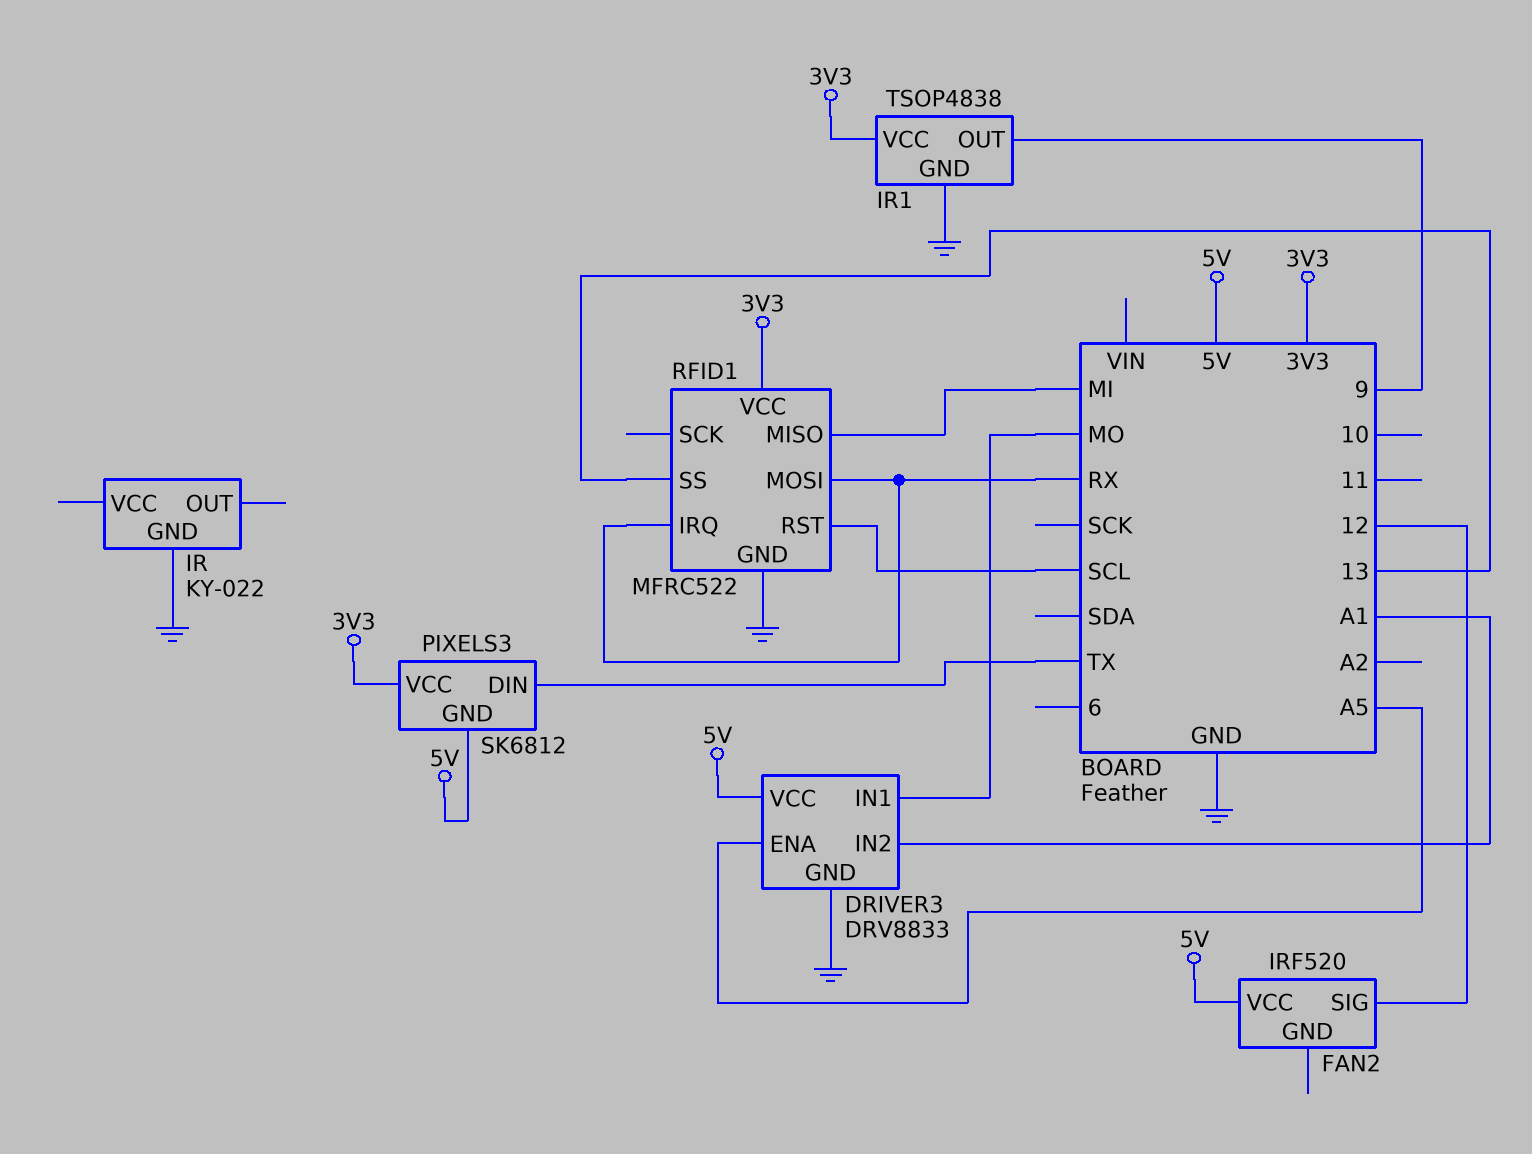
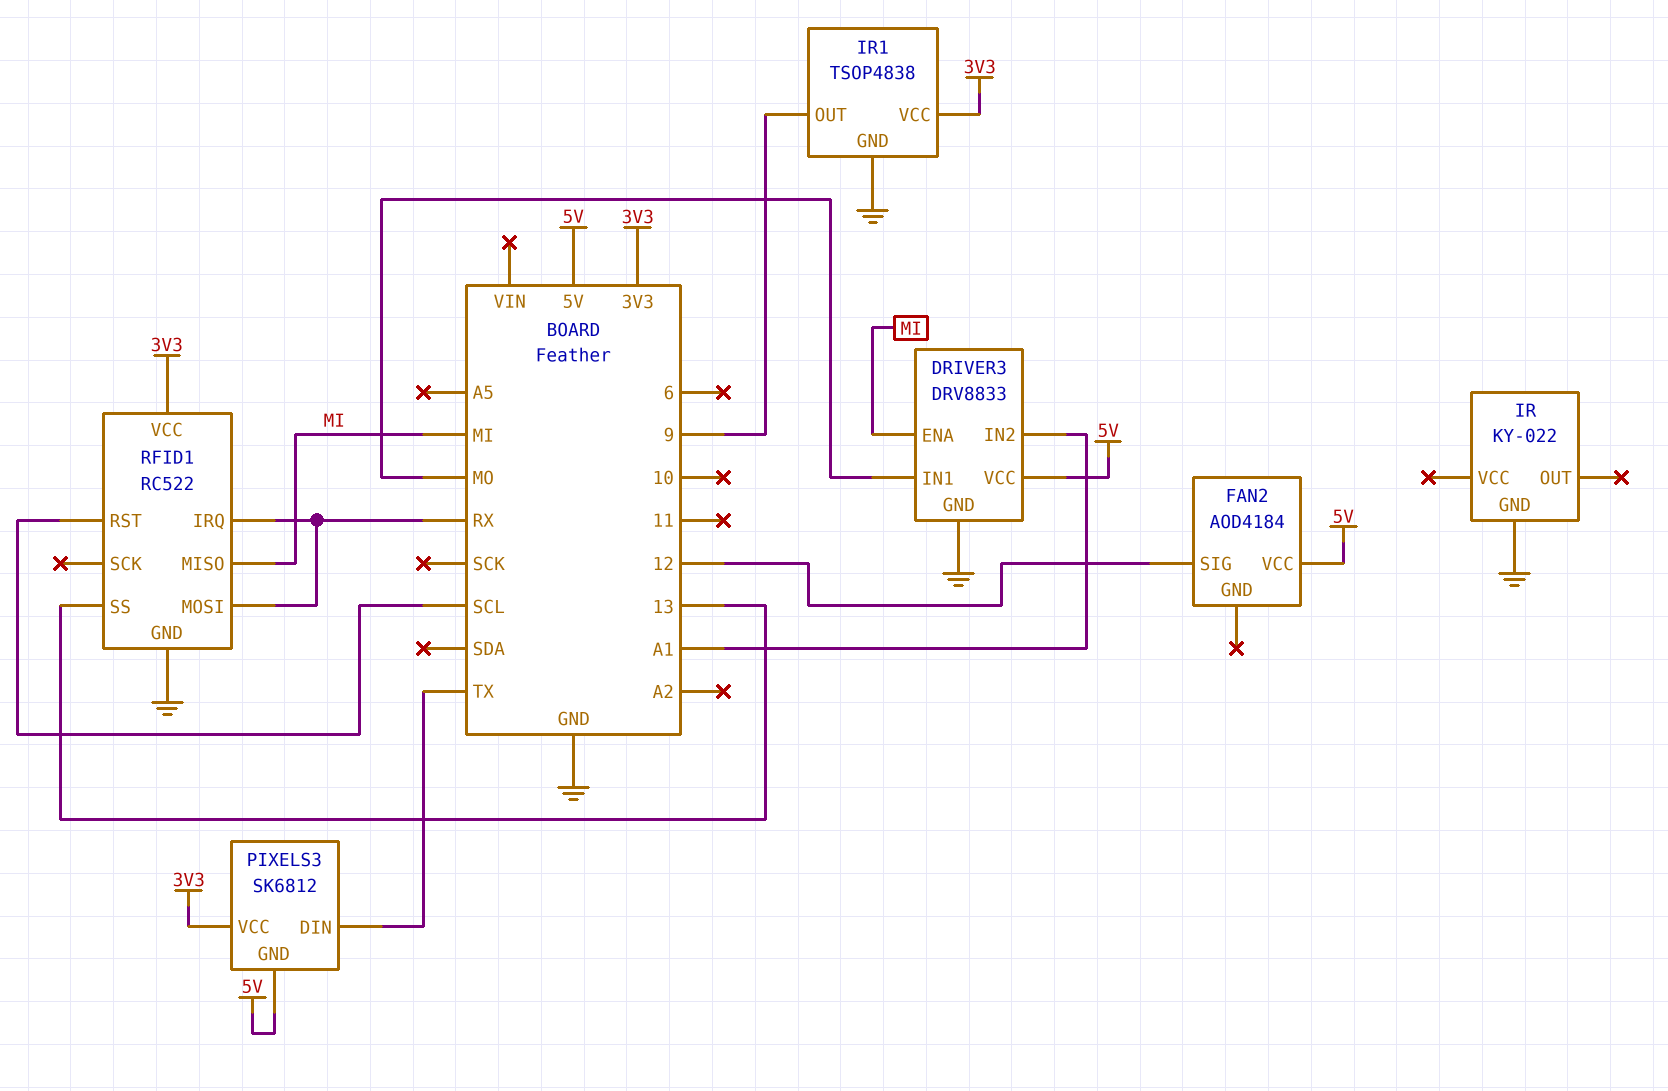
DRIVER3 pin ENA: A5 -> MI
FAN2: IRF520 -> AOD4184
RFID1: MFRC522 -> RC522

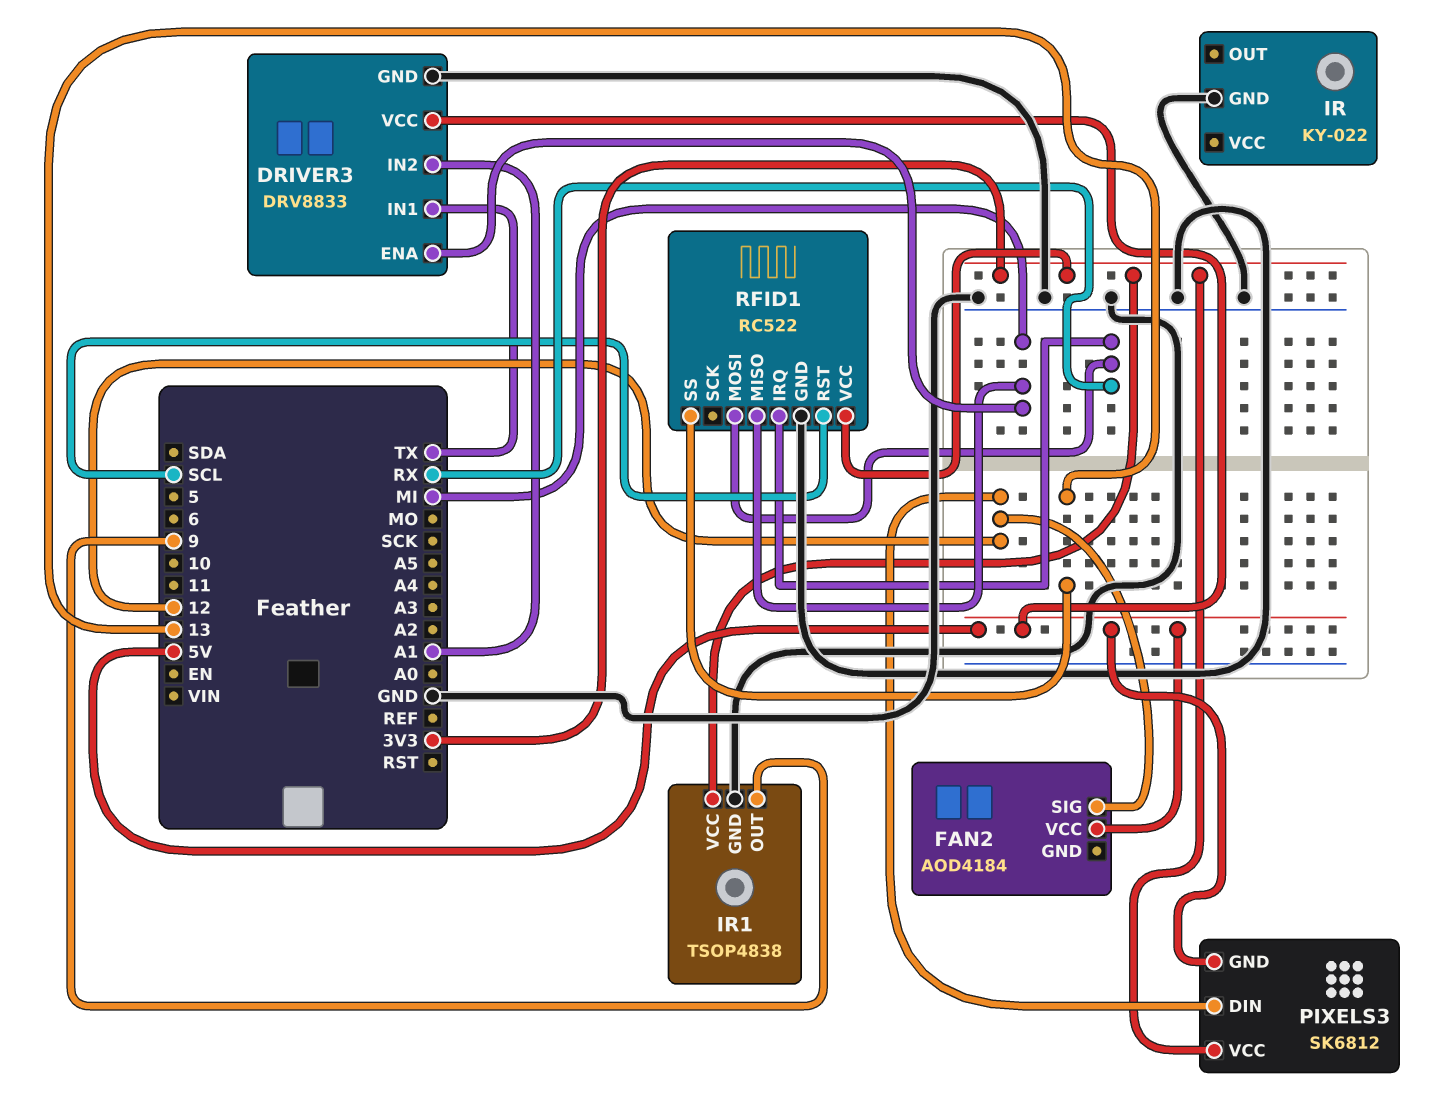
DRIVER3 pin IN1: MO -> TX
PIXELS3 pin DIN: TX -> 12

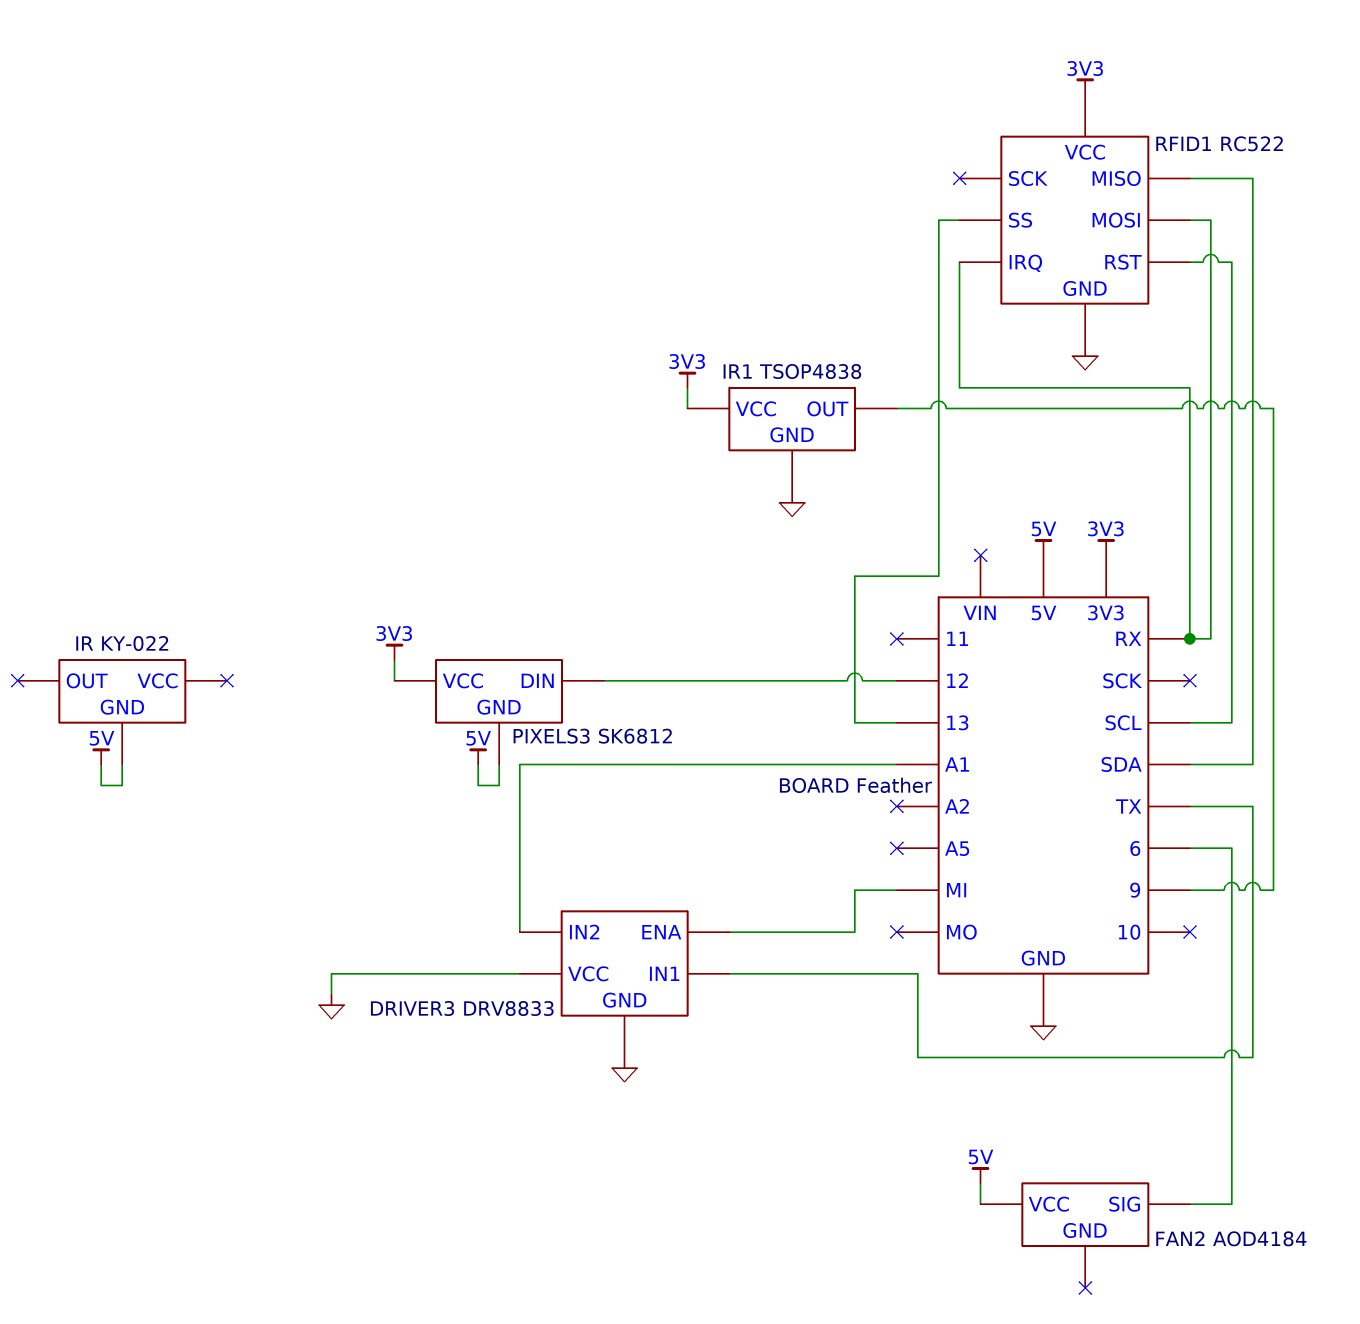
DRIVER3 pin VCC: 5V -> GND
FAN2 pin SIG: 12 -> 6
IR pin GND: GND -> 5V
RFID1 pin MISO: MI -> SDA

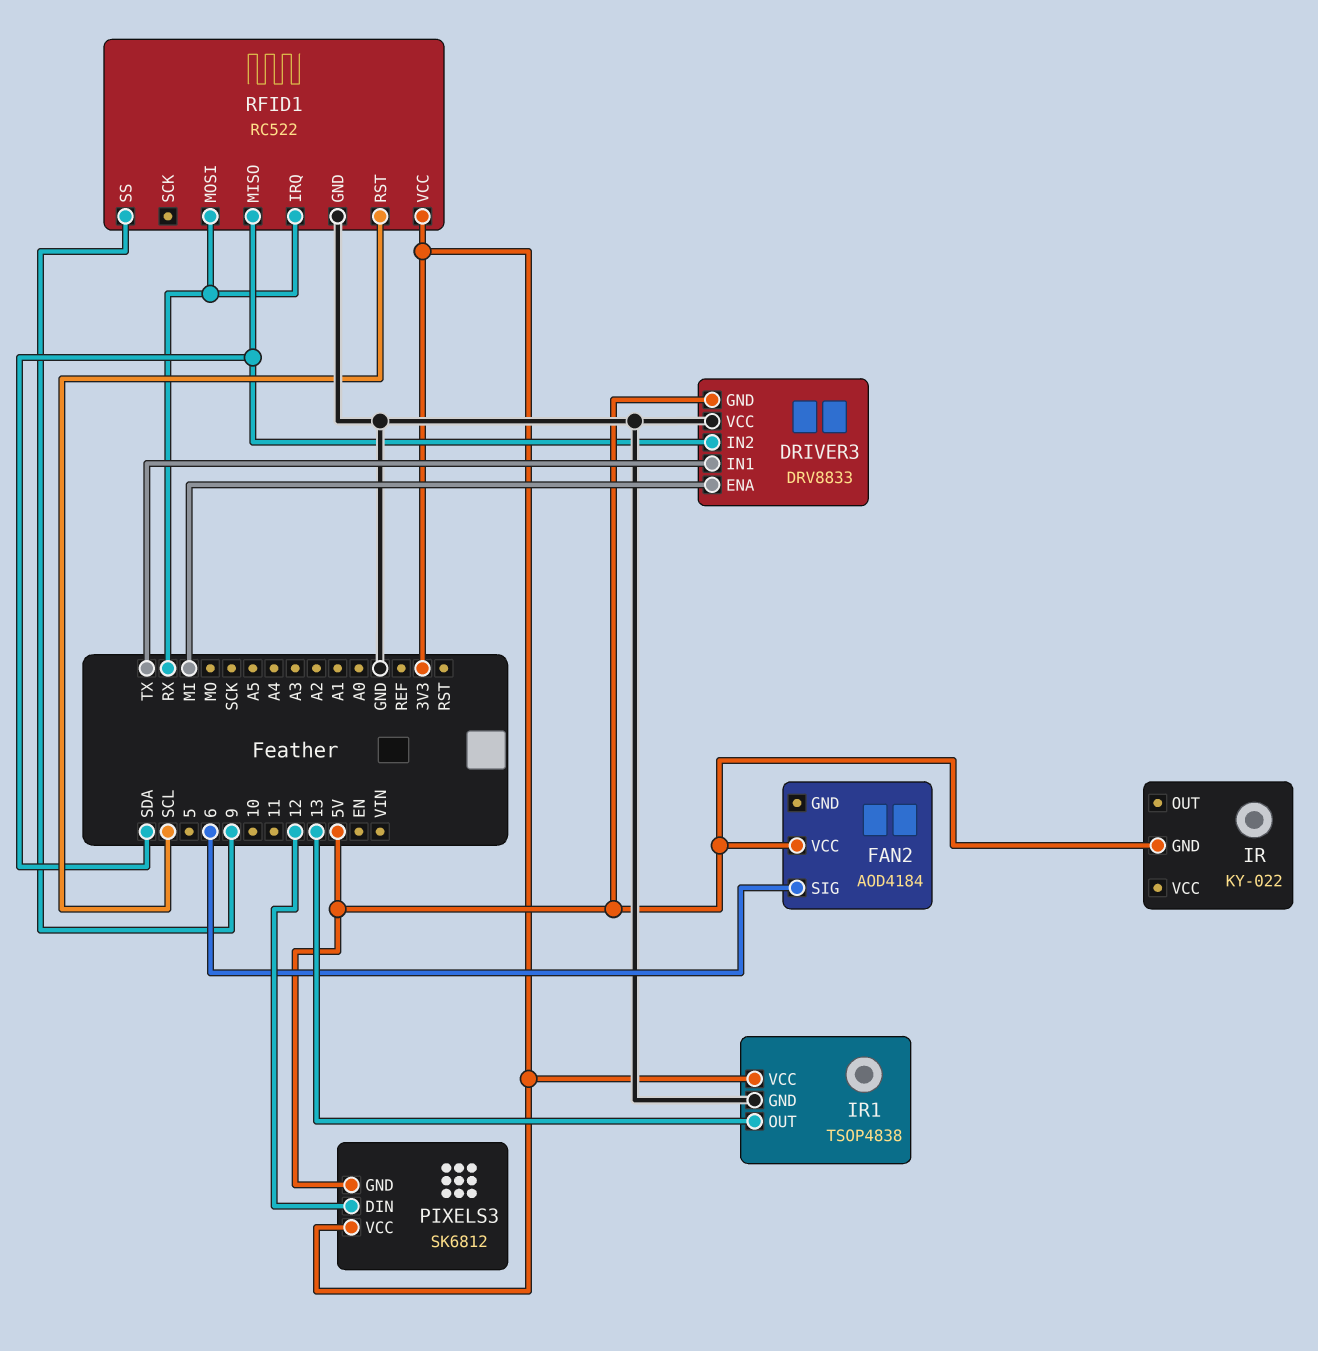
DRIVER3 pin GND: GND -> 5V
DRIVER3 pin IN2: A1 -> SDA
IR1 pin OUT: 9 -> 13
RFID1 pin SS: 13 -> 9

